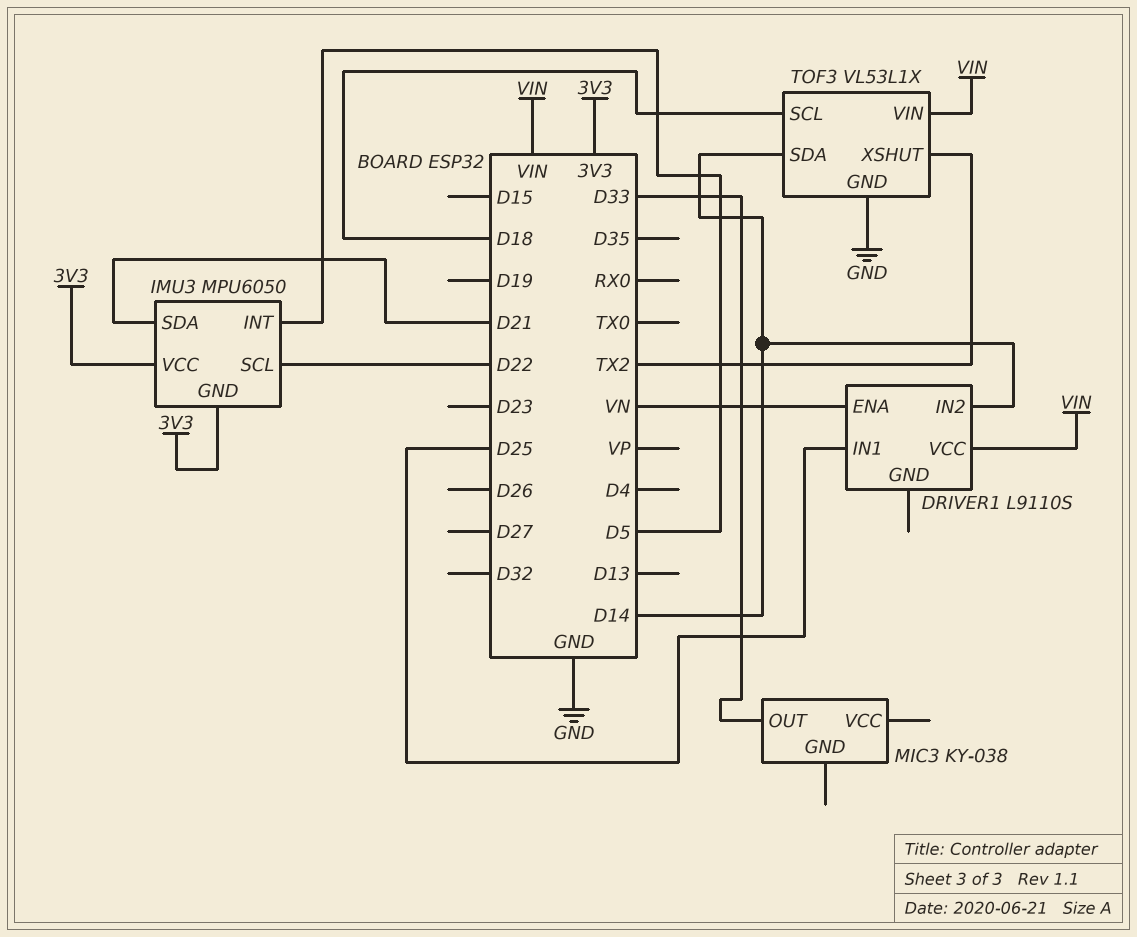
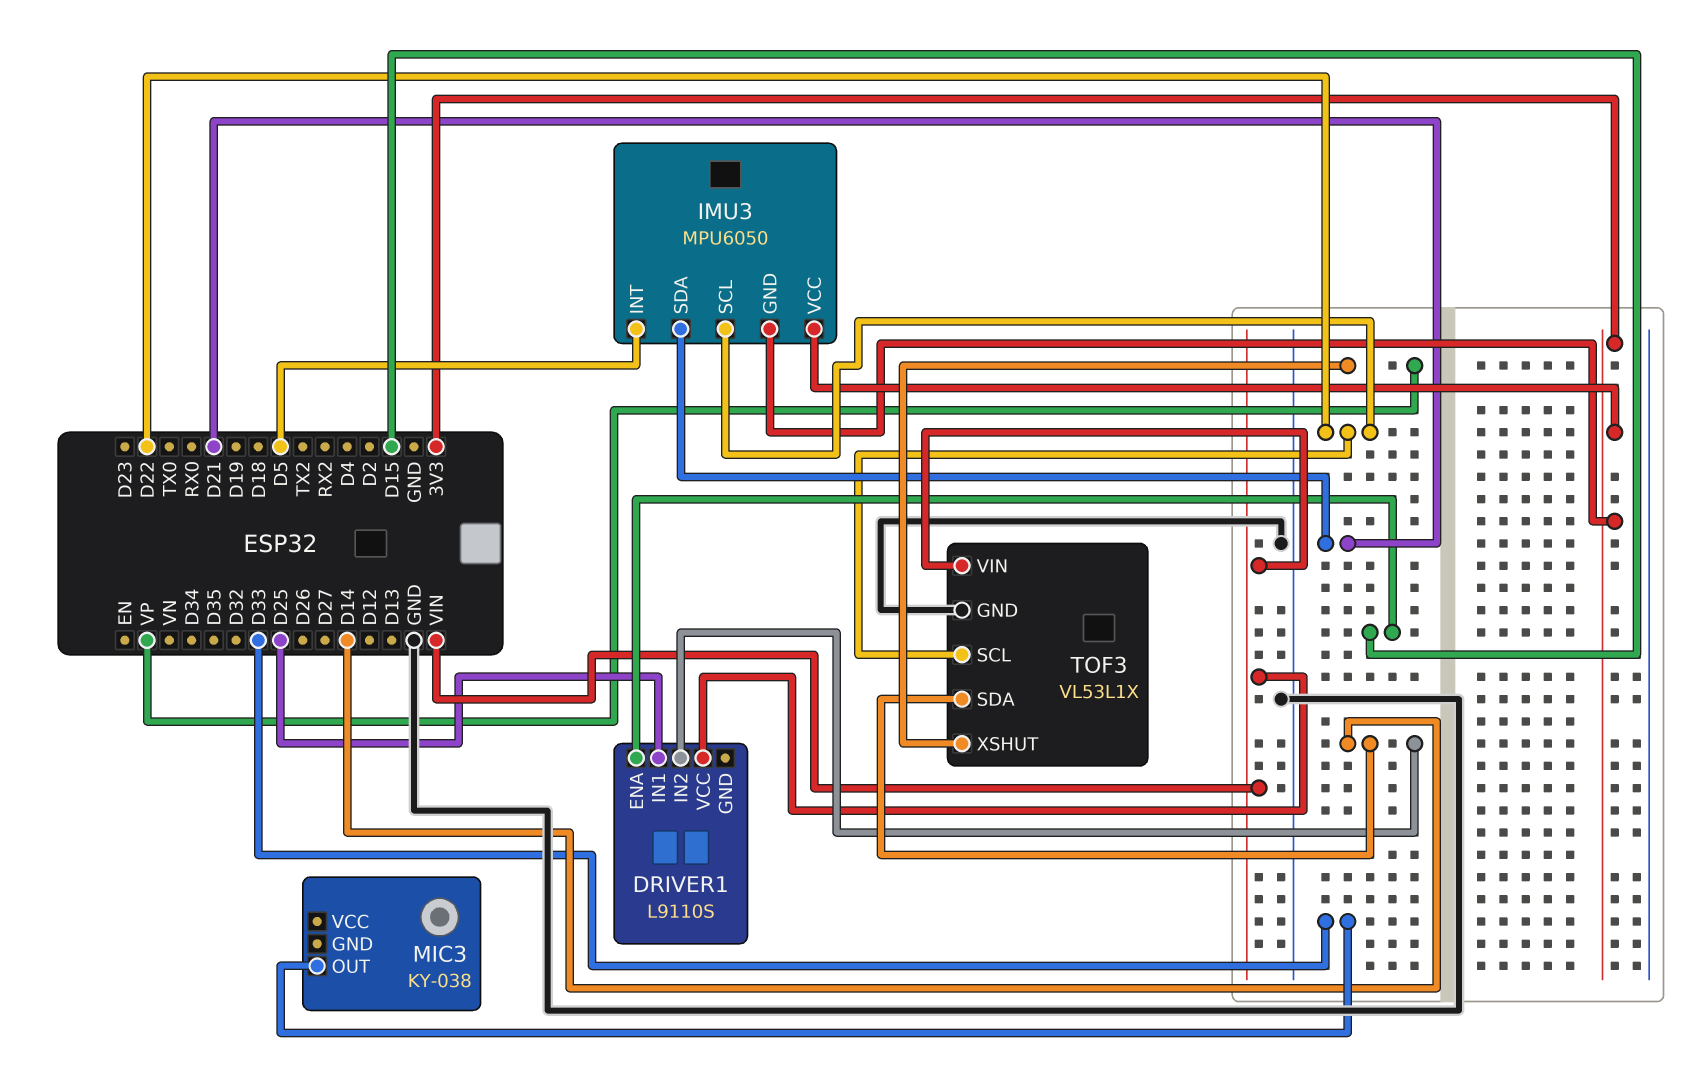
DRIVER1 pin ENA: VN -> D15
TOF3 pin SCL: D18 -> D22
TOF3 pin XSHUT: TX2 -> VP

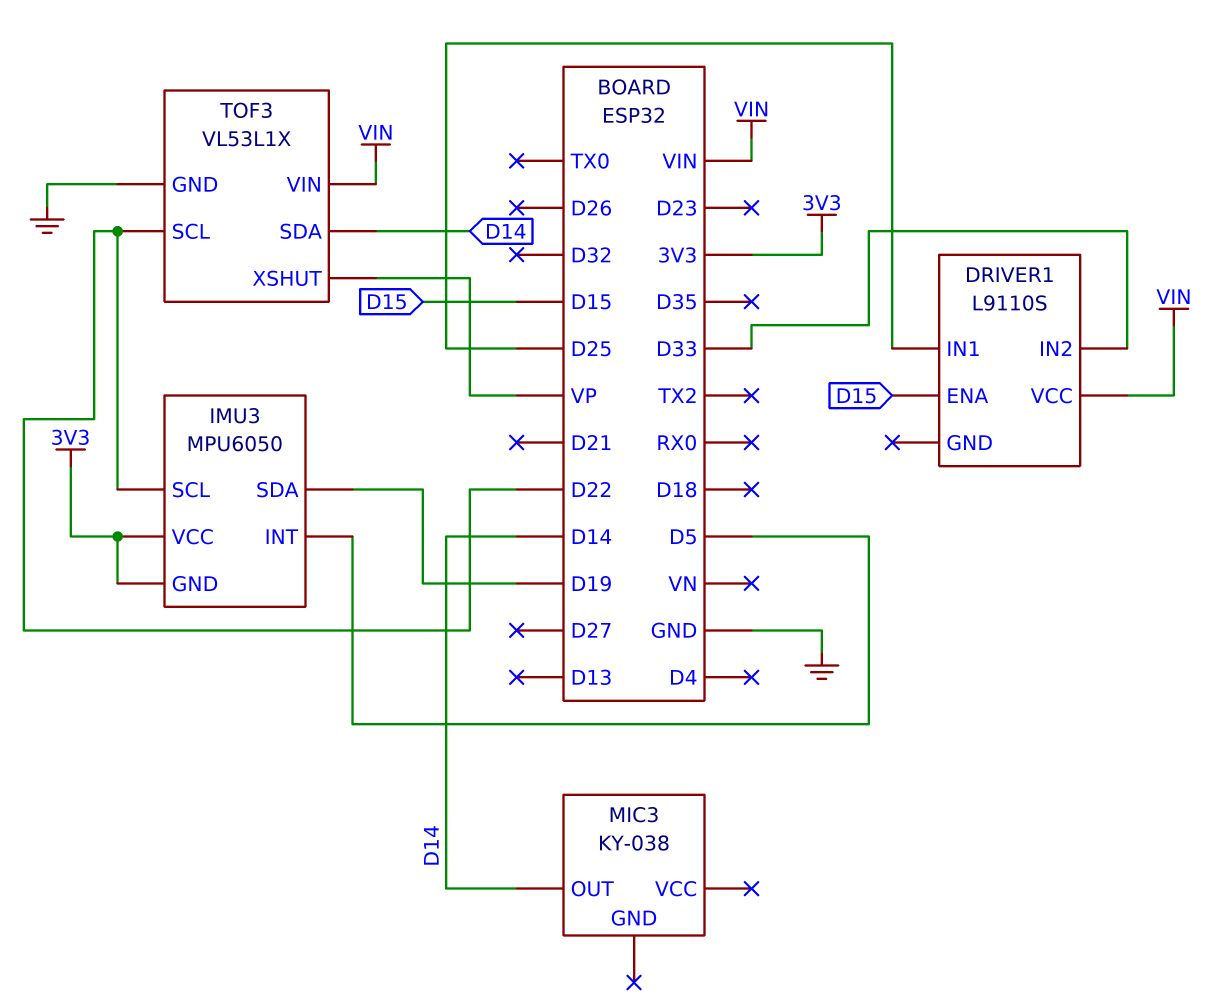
DRIVER1 pin IN2: D14 -> D33
IMU3 pin SDA: D21 -> D19
MIC3 pin OUT: D33 -> D14

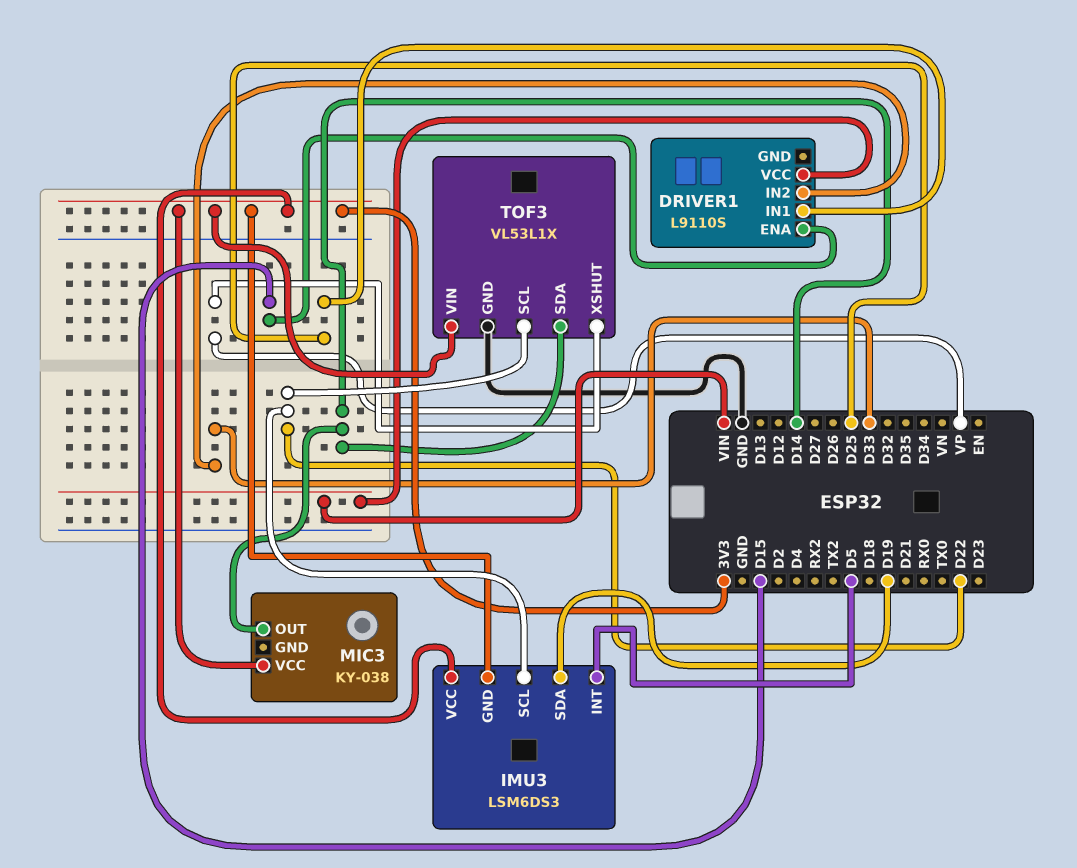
IMU3: MPU6050 -> LSM6DS3
MIC3 pin VCC: none -> 3V3
TOF3 pin VIN: VIN -> 3V3

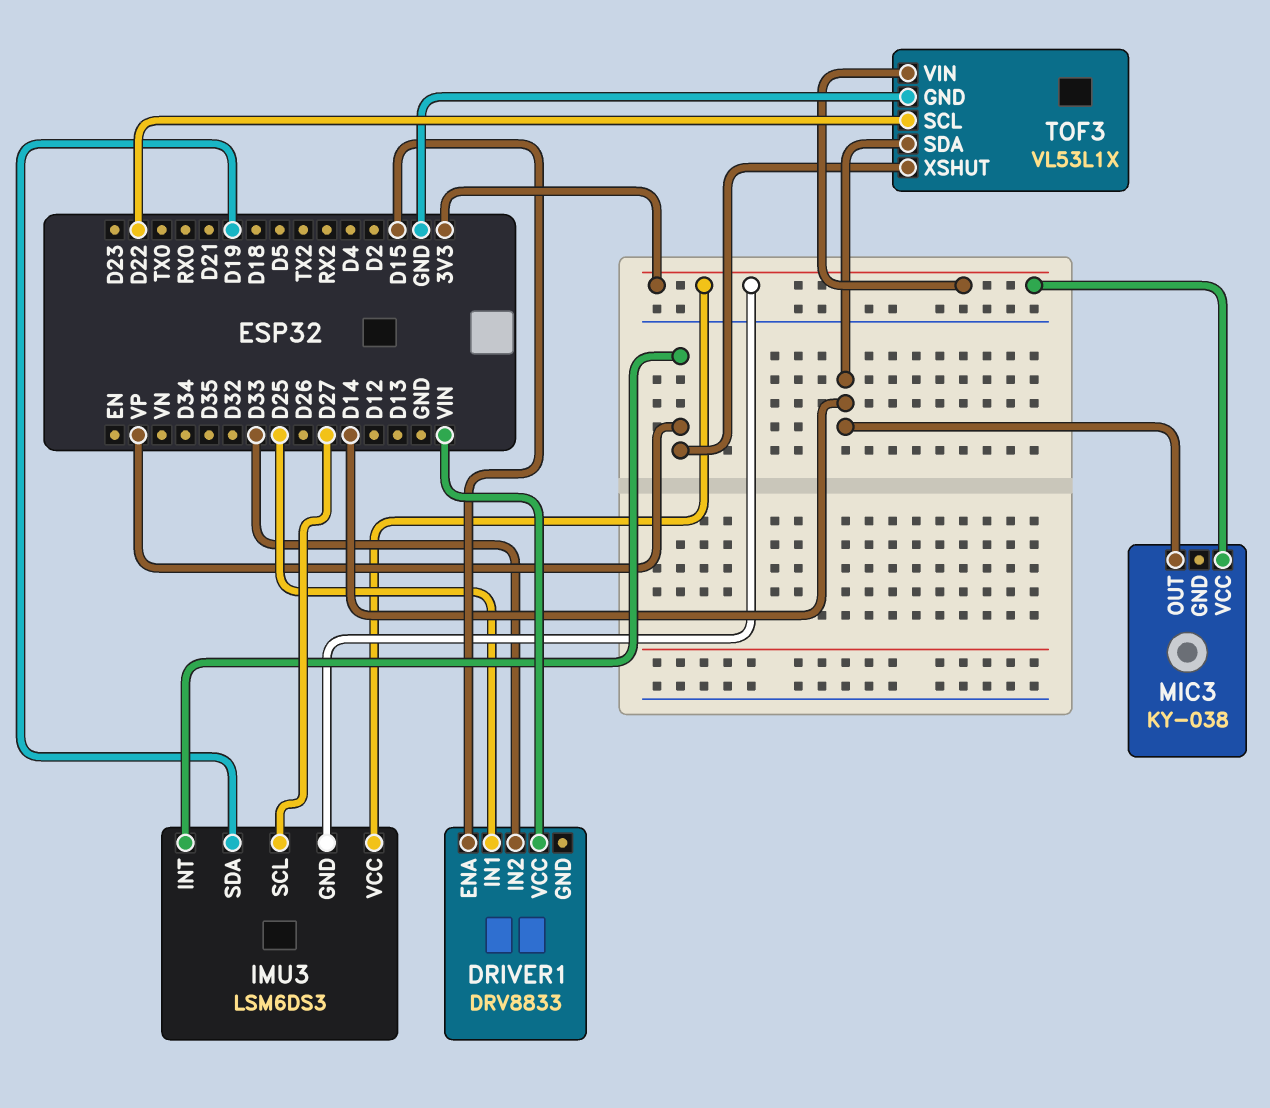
DRIVER1: L9110S -> DRV8833
IMU3 pin INT: D5 -> VP
IMU3 pin SCL: D22 -> D27

